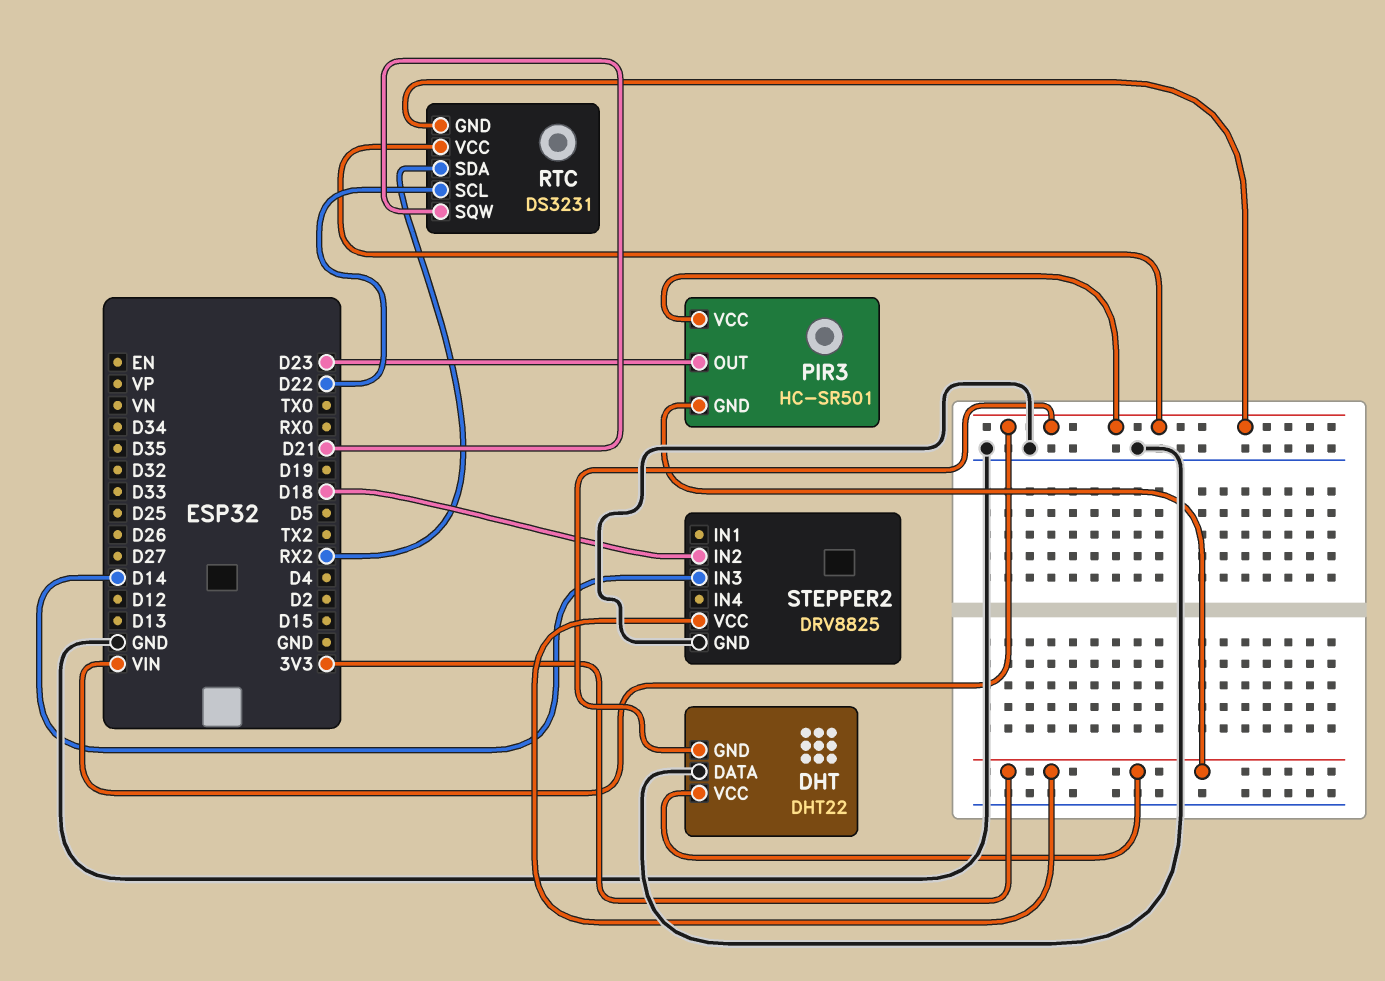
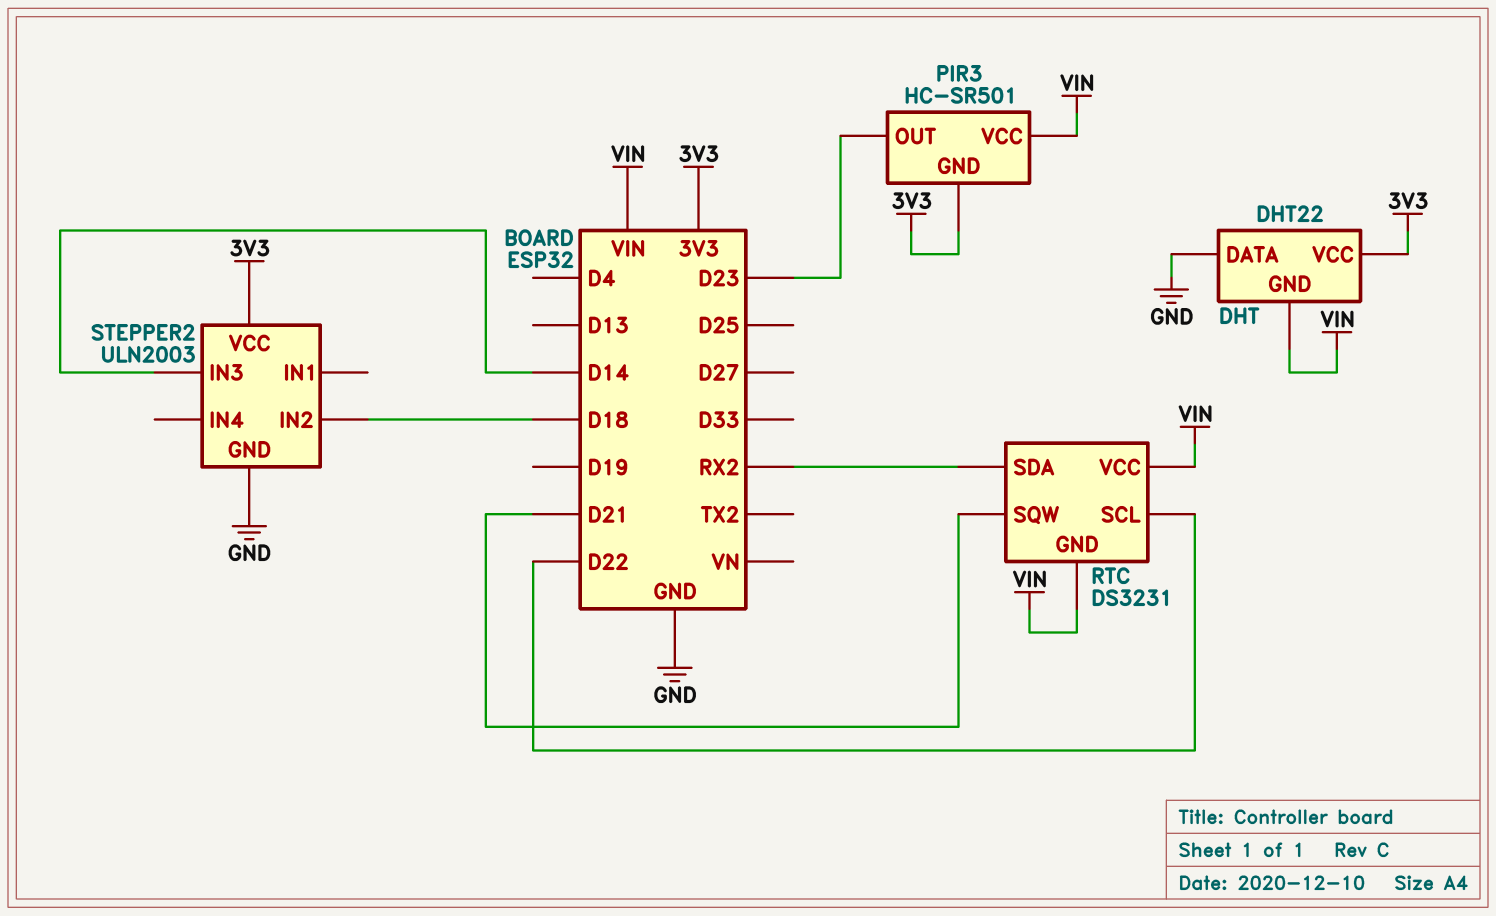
STEPPER2: DRV8825 -> ULN2003

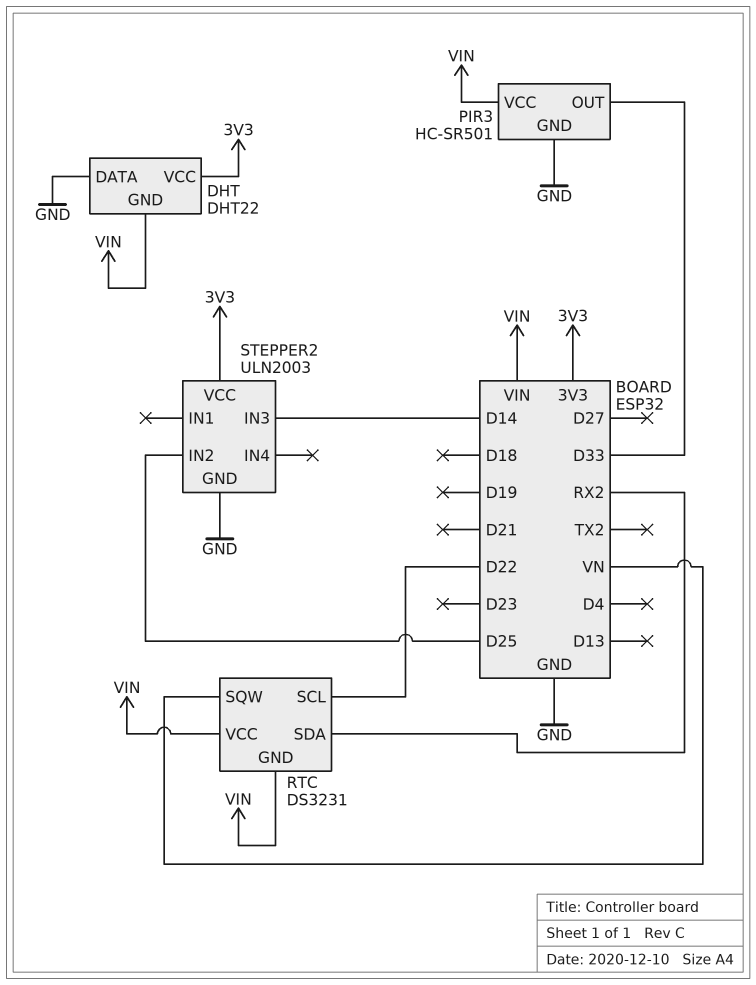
PIR3 pin GND: 3V3 -> GND
PIR3 pin OUT: D23 -> D33
RTC pin SQW: D21 -> VN
STEPPER2 pin IN2: D18 -> D25

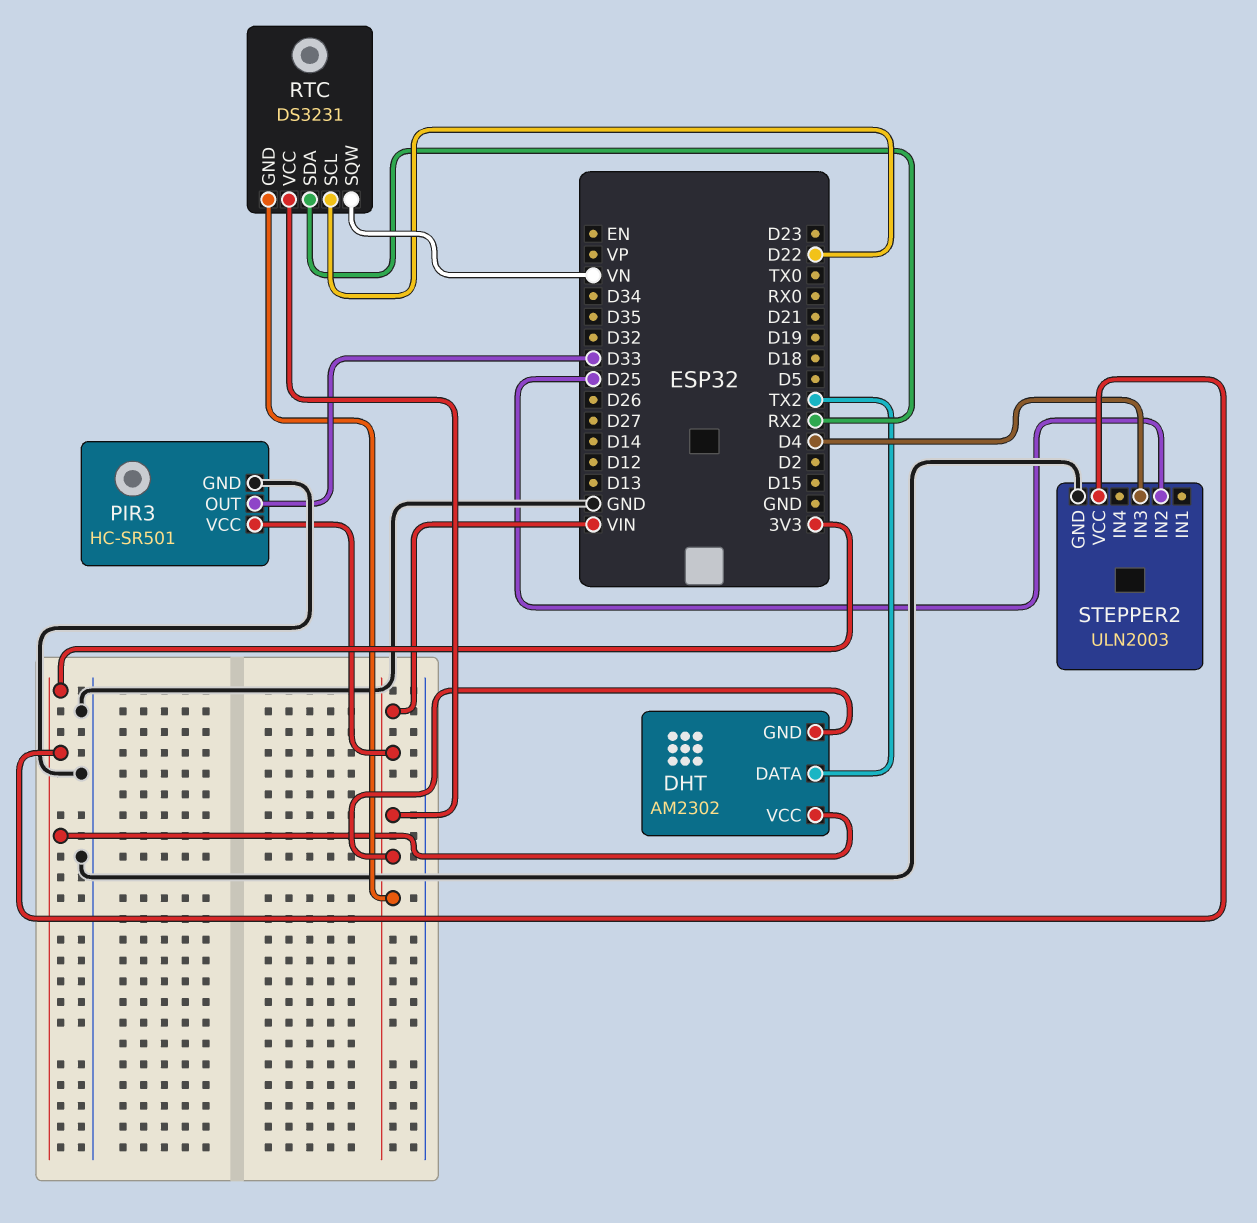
DHT: DHT22 -> AM2302
DHT pin DATA: GND -> TX2
STEPPER2 pin IN3: D14 -> D4

